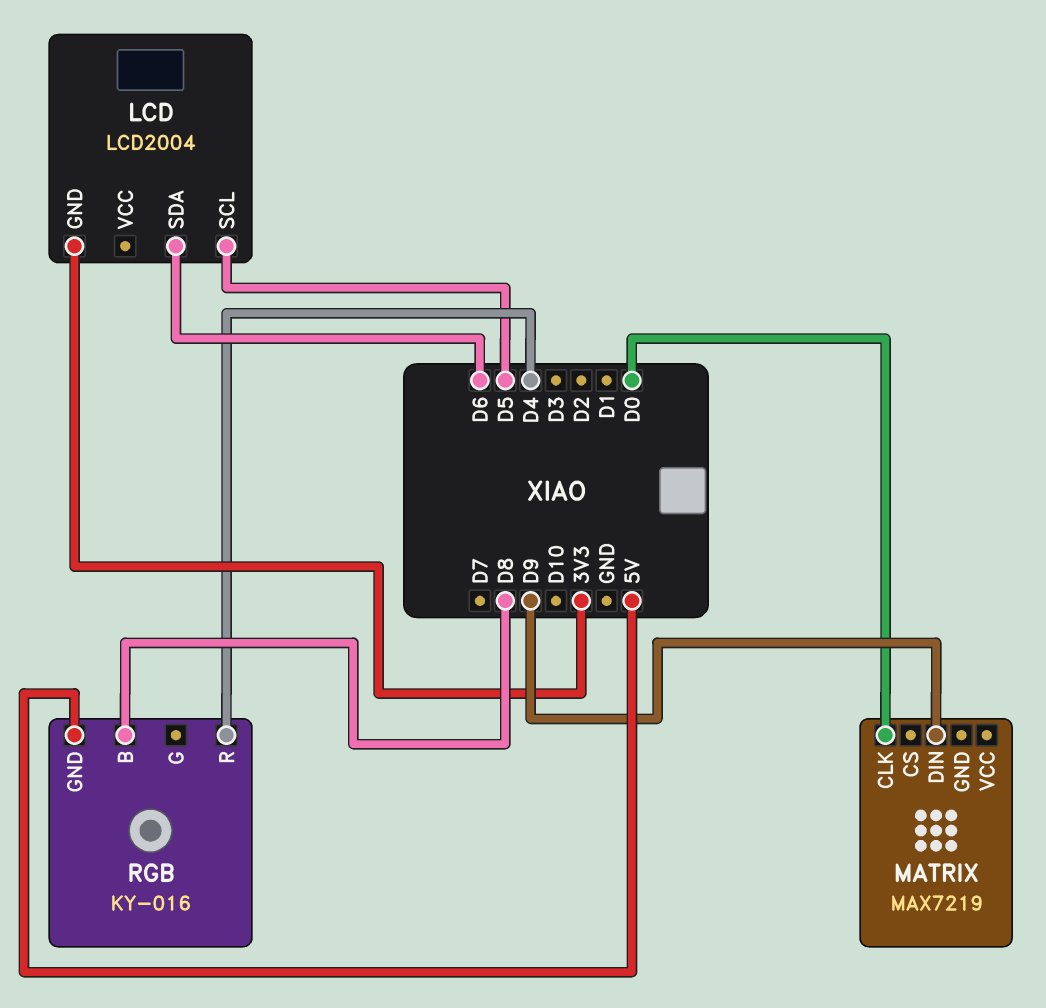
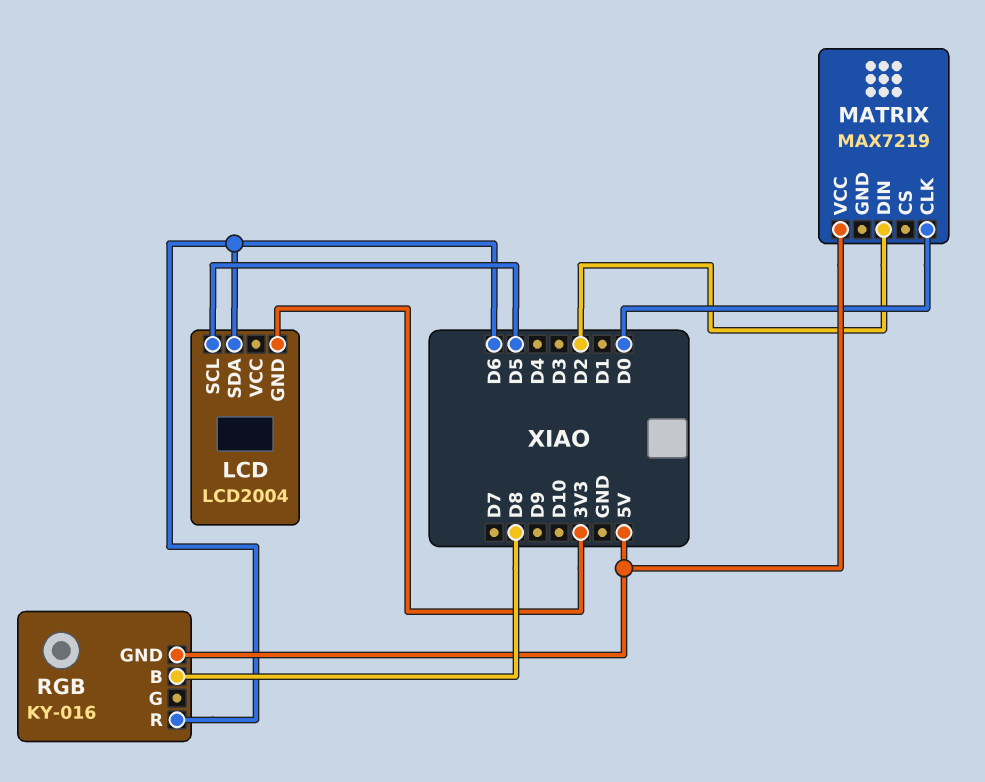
MATRIX pin DIN: D9 -> D2
MATRIX pin VCC: none -> 5V
RGB pin R: D4 -> D6

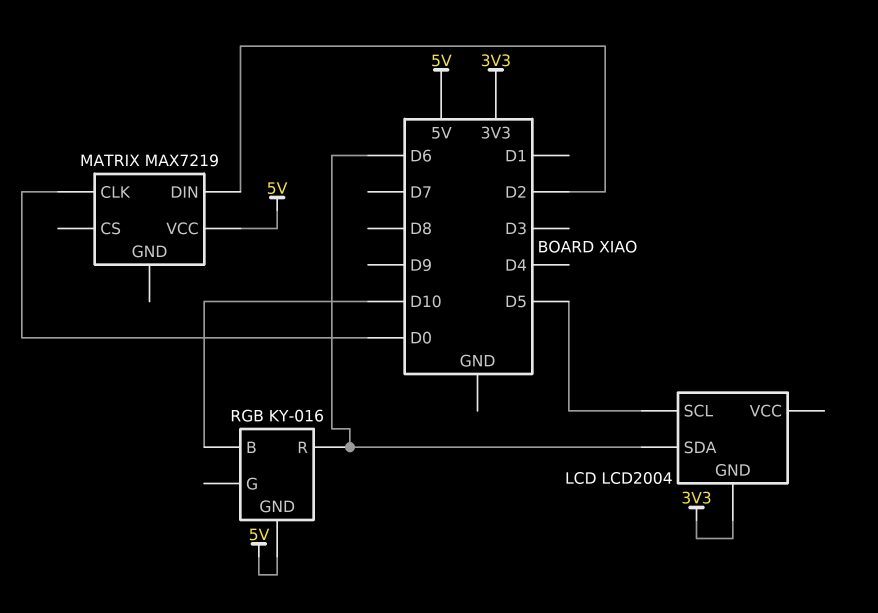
RGB pin B: D8 -> D10

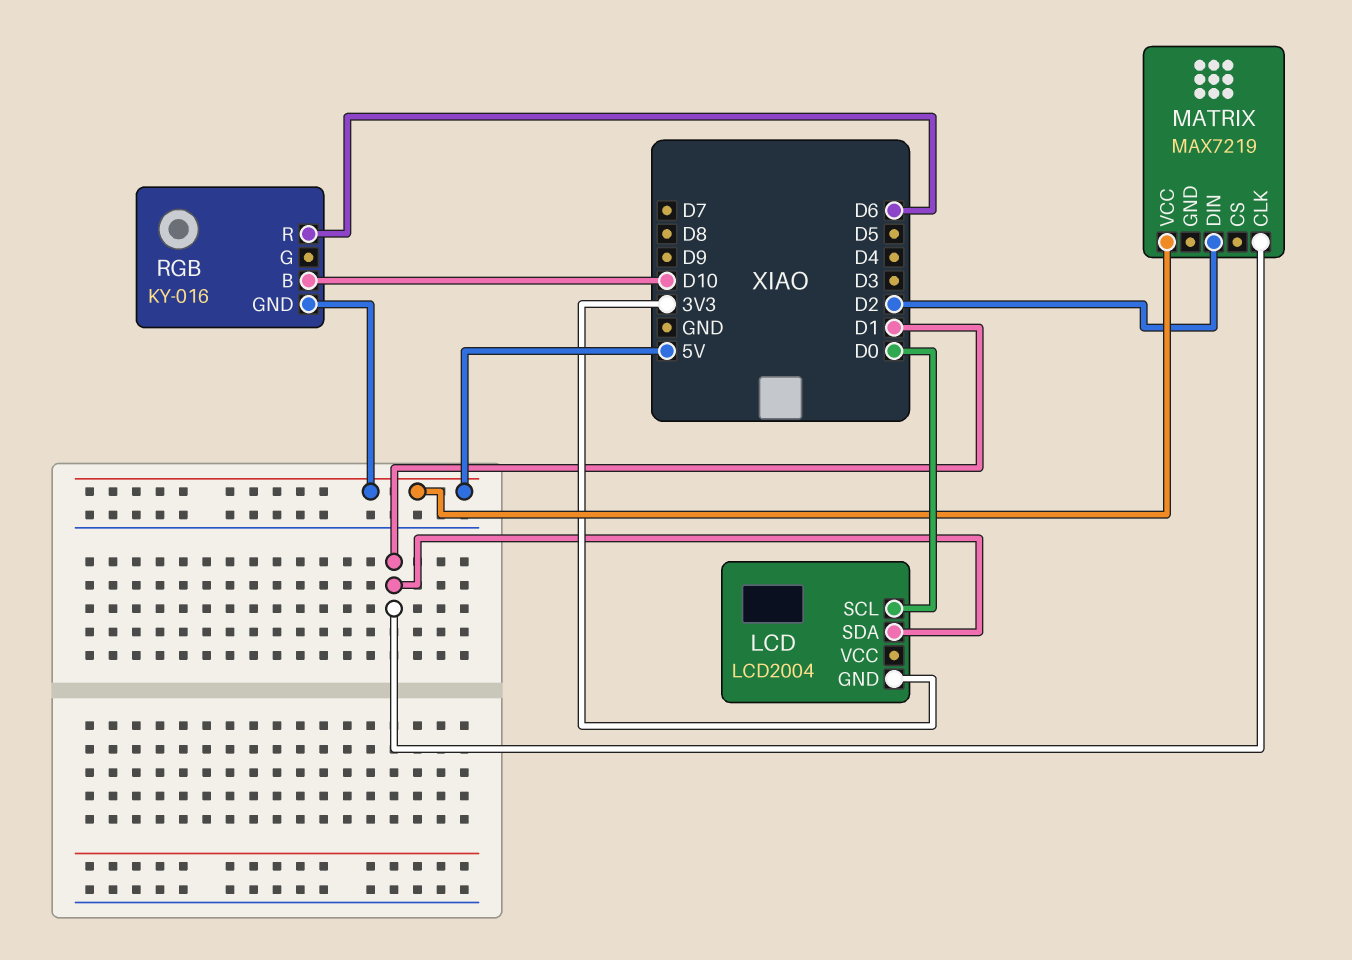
LCD pin SCL: D5 -> D0
LCD pin SDA: D6 -> D1
MATRIX pin CLK: D0 -> D1

